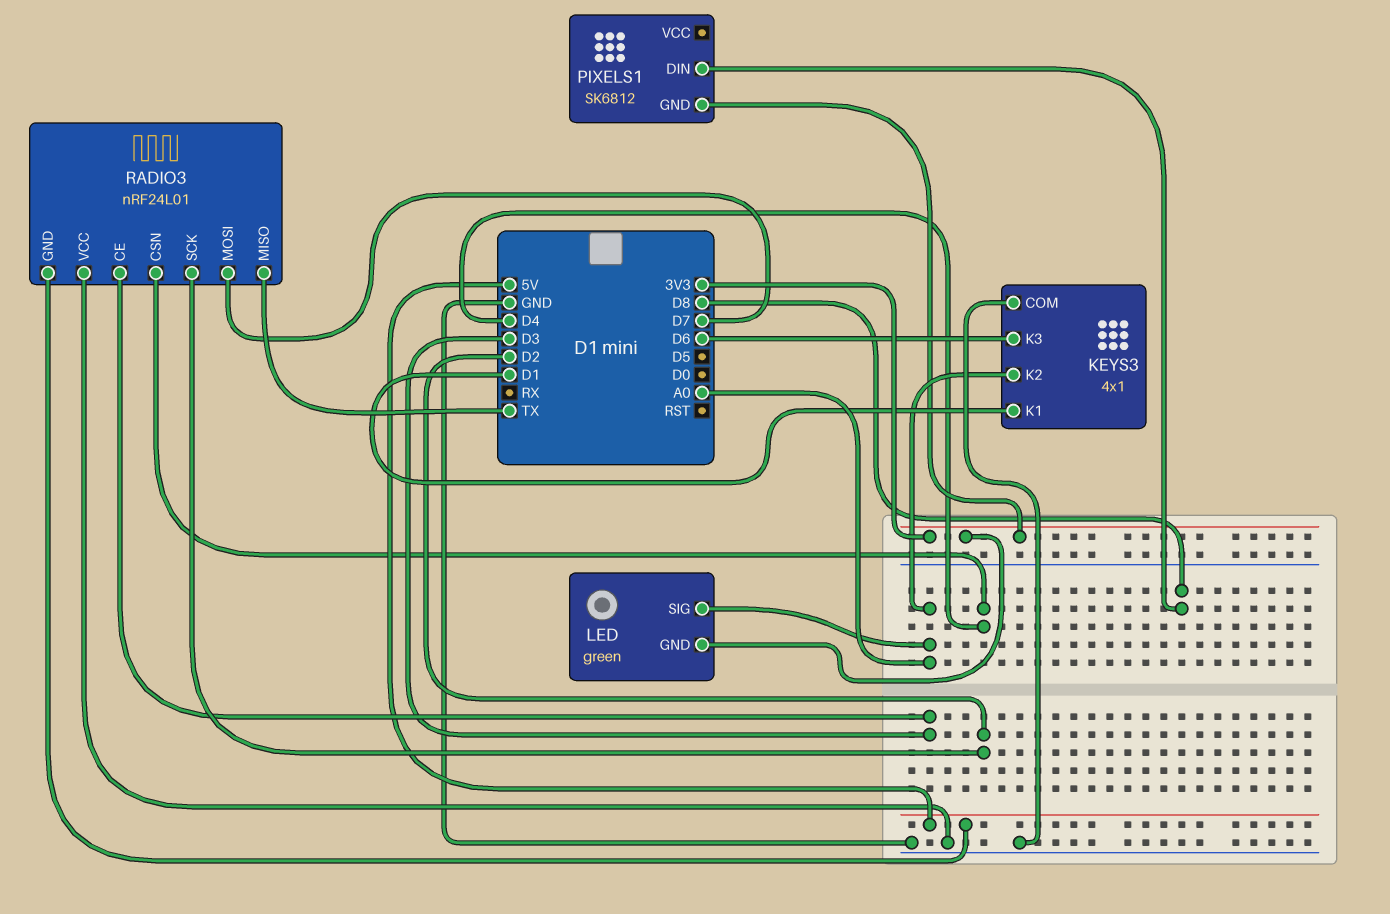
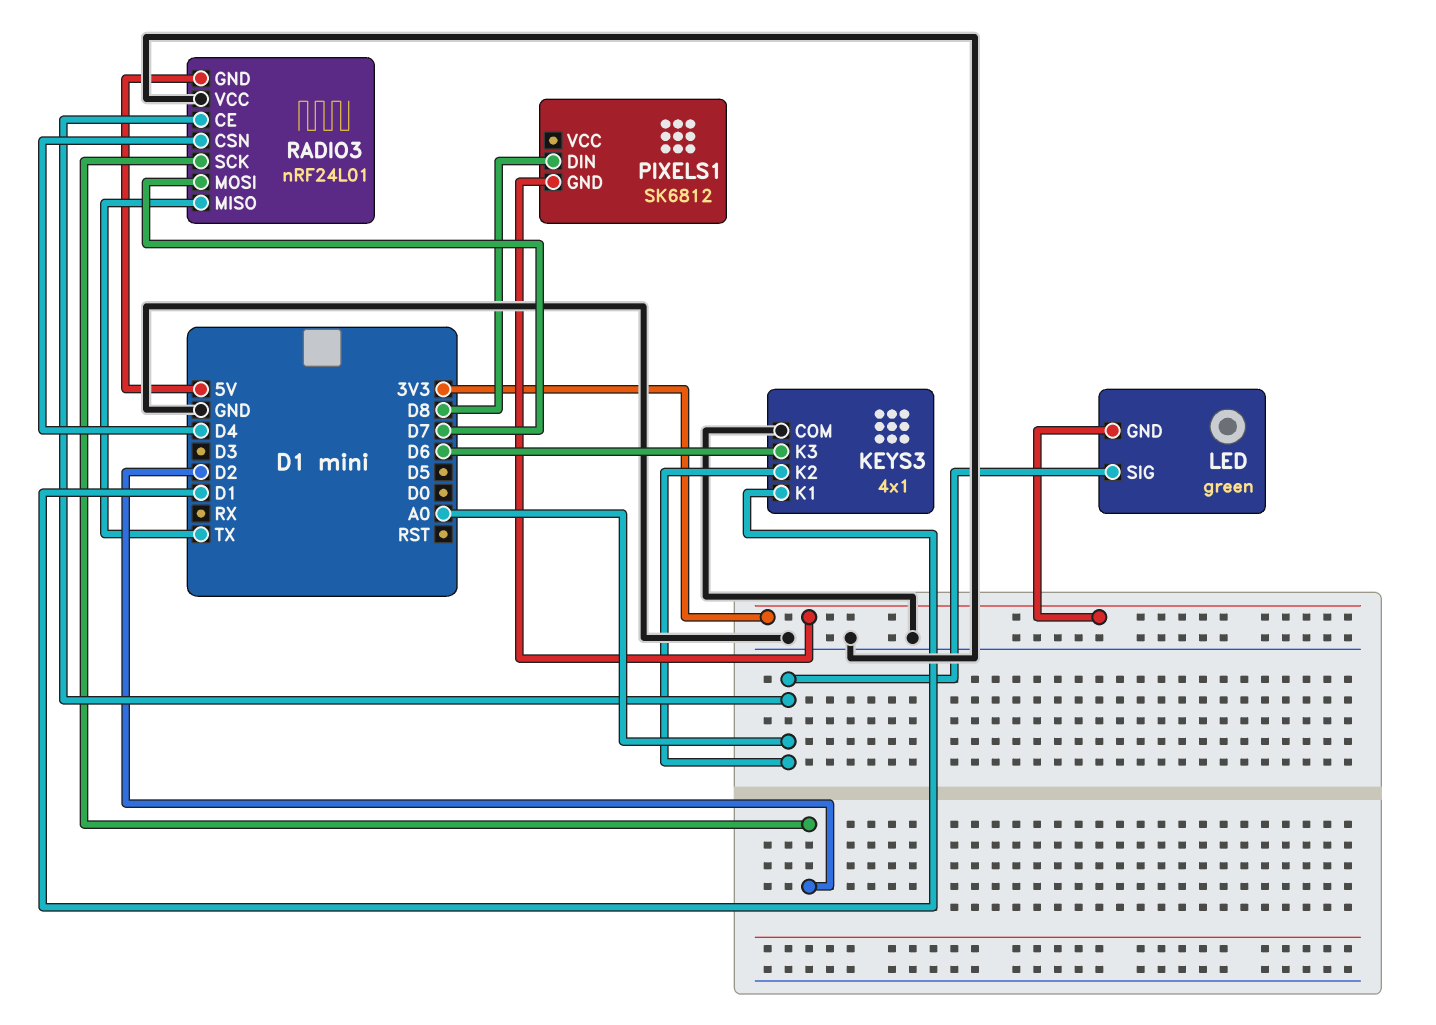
RADIO3 pin CE: D3 -> A0

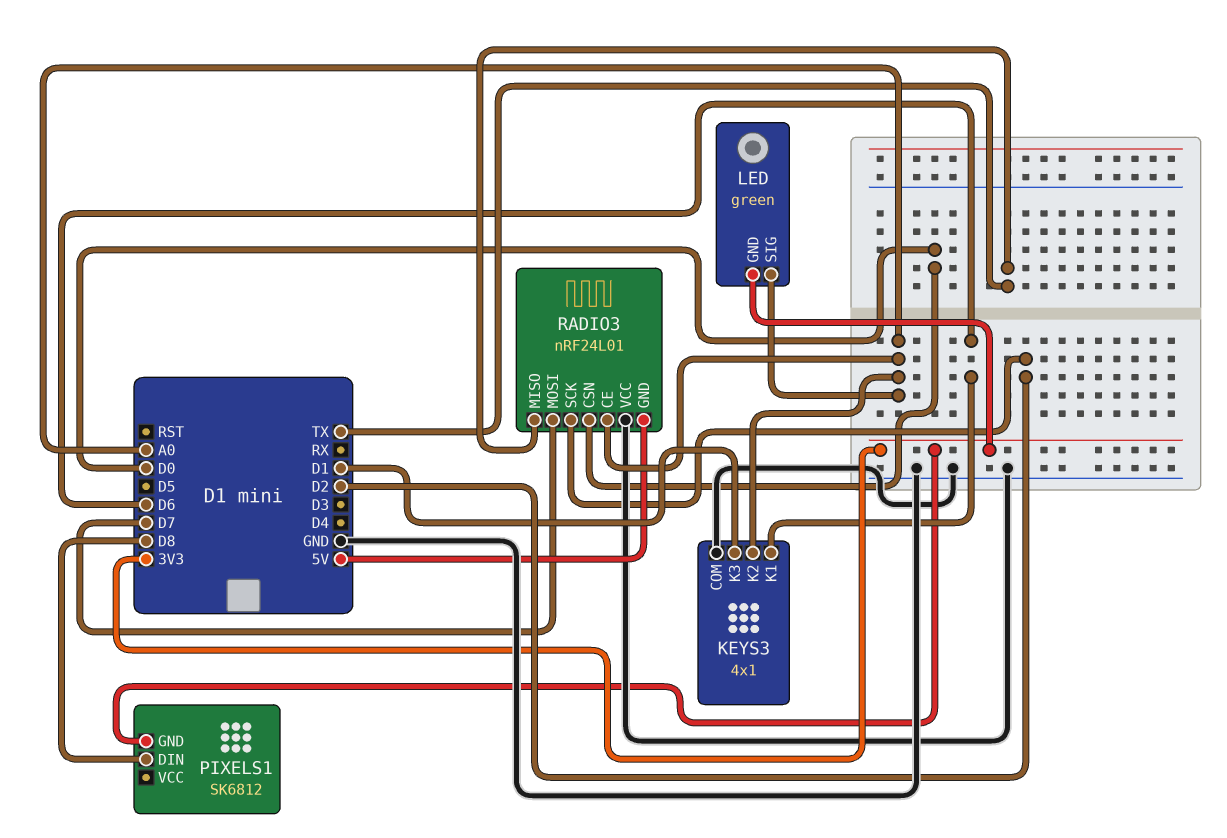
KEYS3 pin K1: D1 -> D6
KEYS3 pin K3: D6 -> D1
RADIO3 pin CSN: D4 -> D0

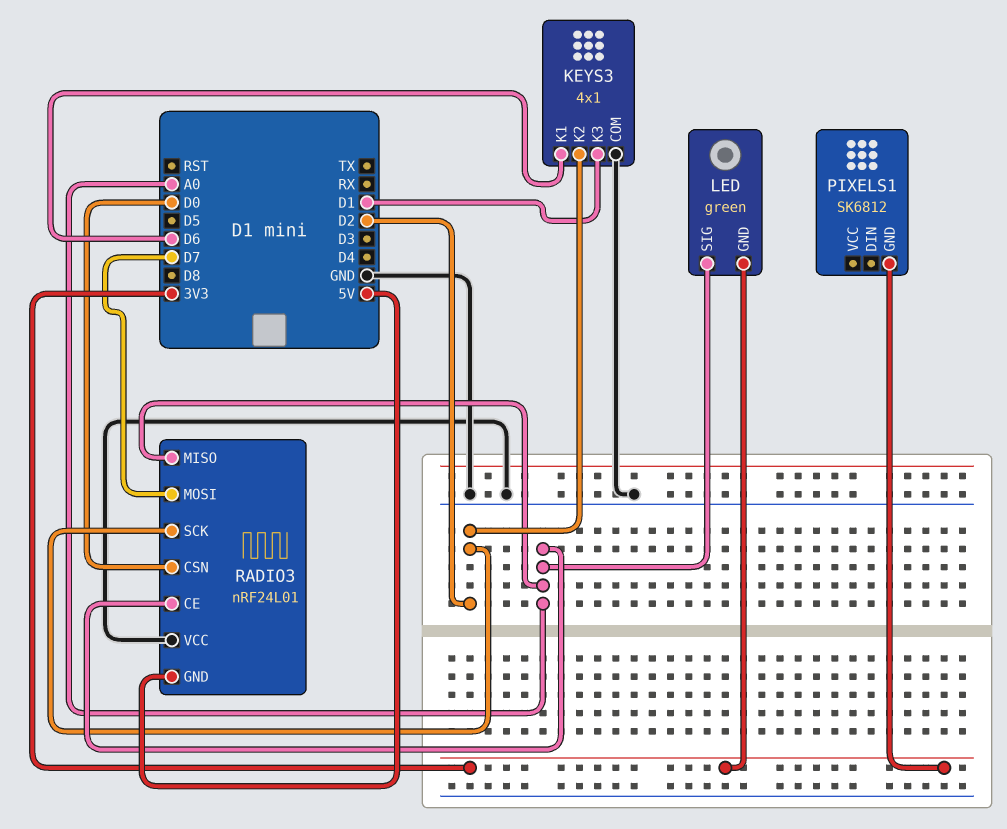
KEYS3 pin K2: A0 -> D2
PIXELS1 pin DIN: D8 -> none
RADIO3 pin MISO: TX -> A0

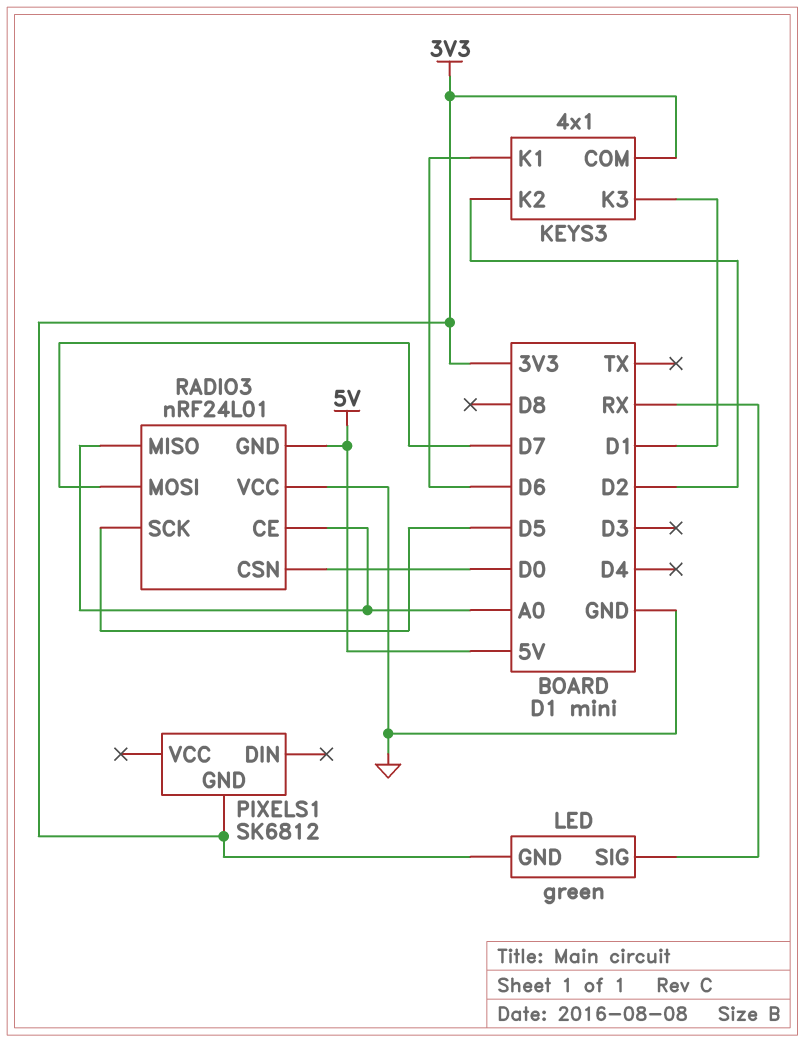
KEYS3 pin COM: GND -> 3V3
LED pin SIG: A0 -> RX
RADIO3 pin SCK: D2 -> D5

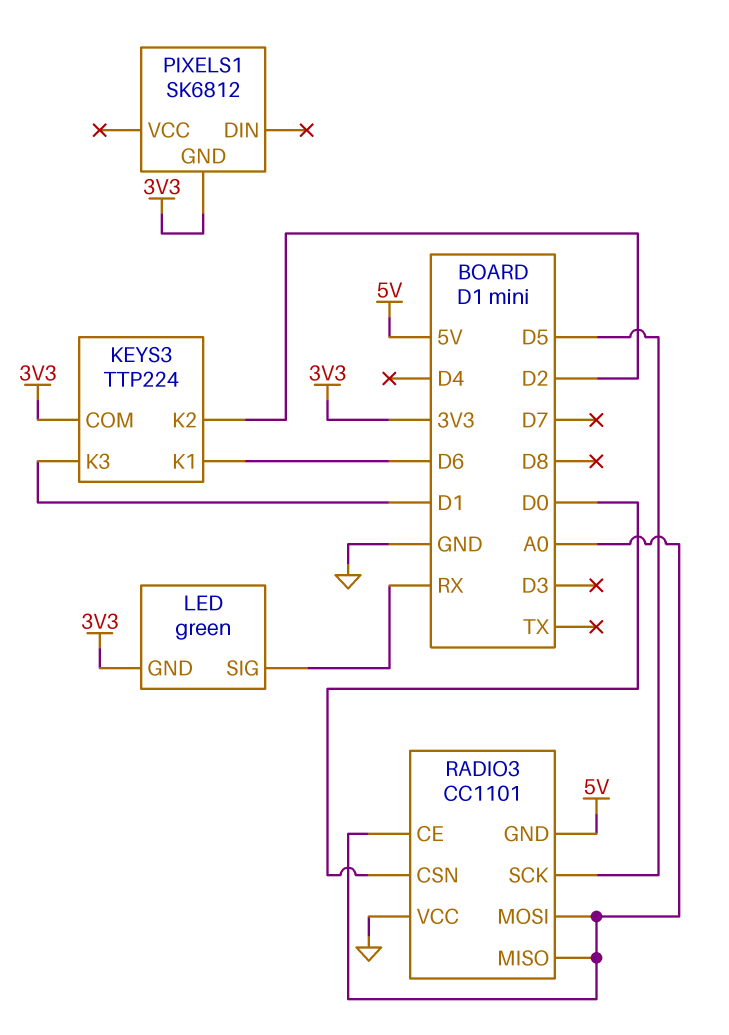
KEYS3: 4x1 -> TTP224
RADIO3: nRF24L01 -> CC1101
RADIO3 pin MOSI: D7 -> A0

